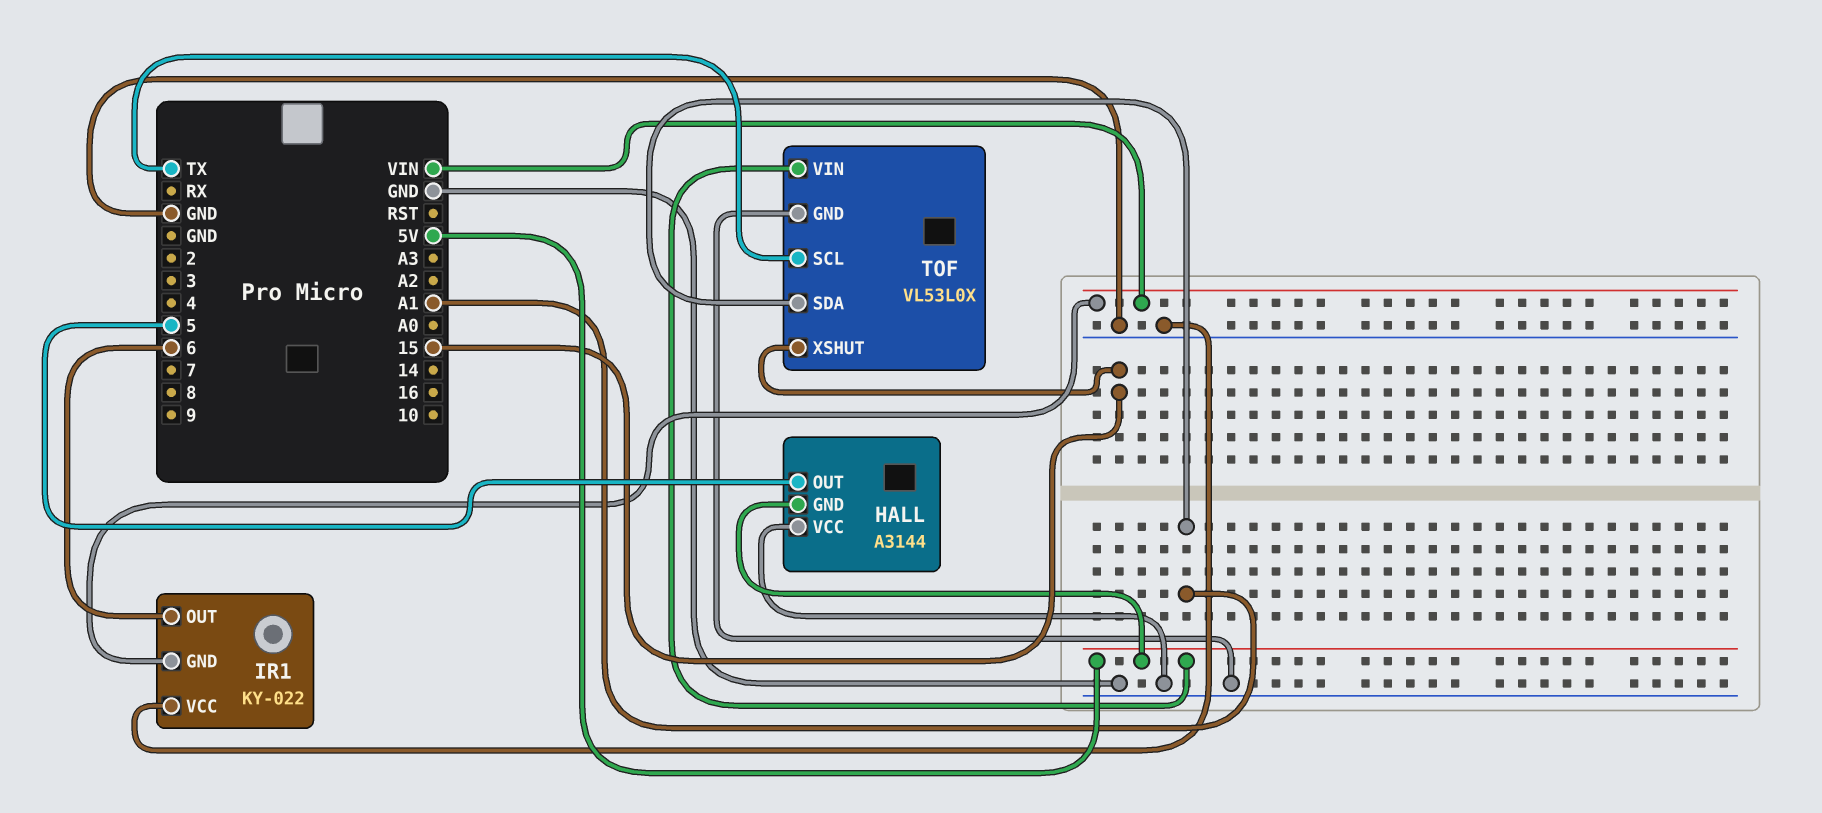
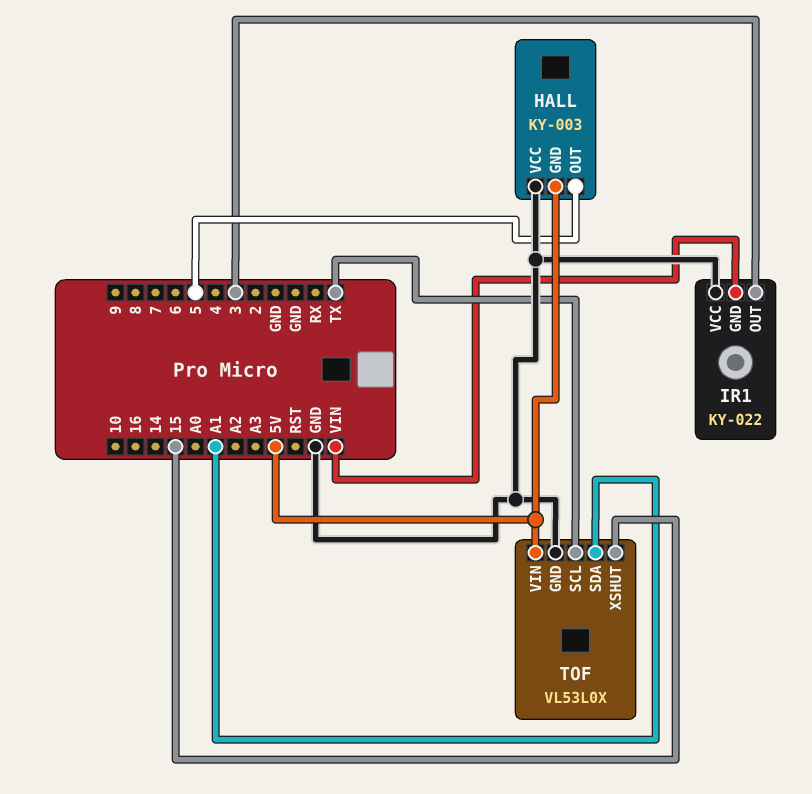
HALL: A3144 -> KY-003
IR1 pin OUT: 6 -> 3

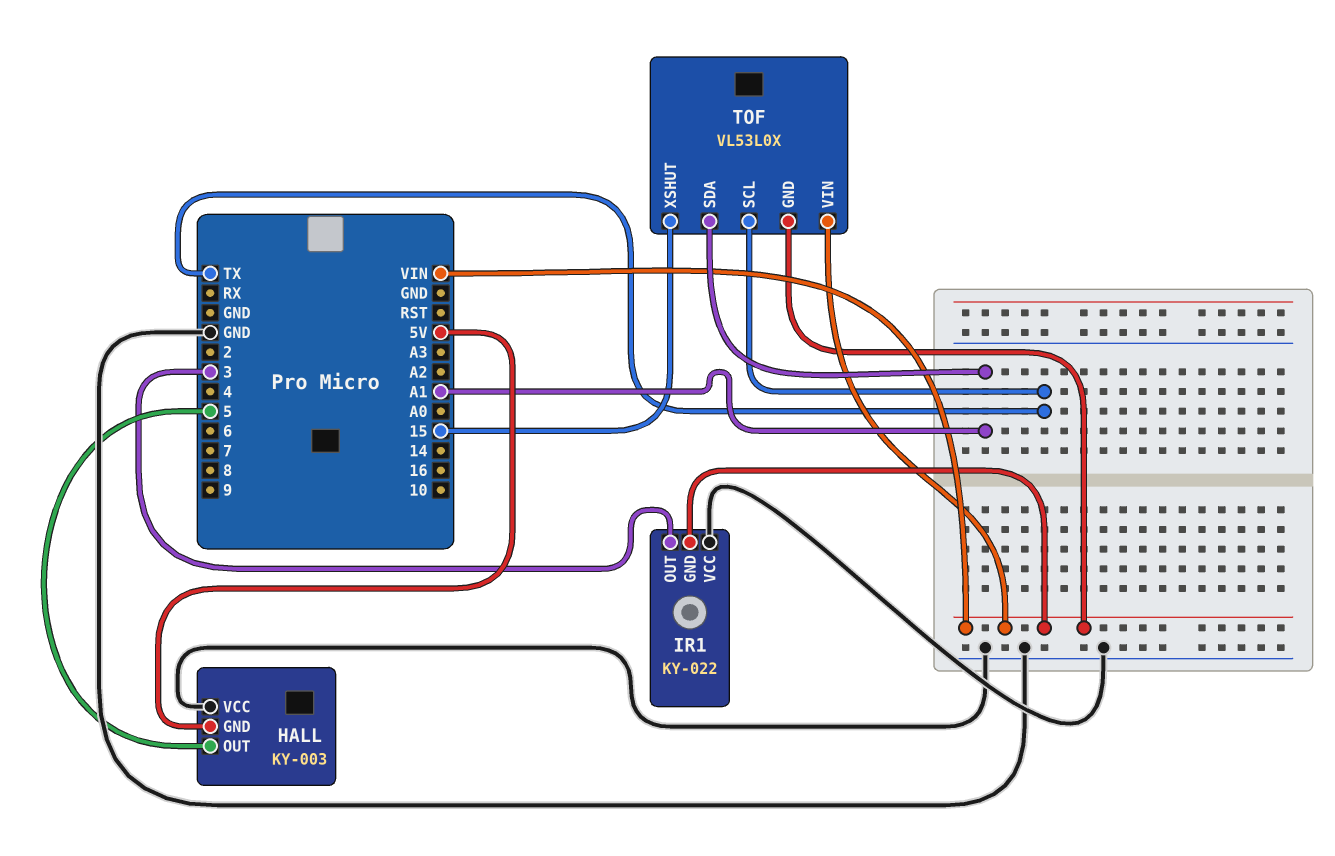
TOF pin GND: GND -> VIN
TOF pin VIN: 5V -> VIN

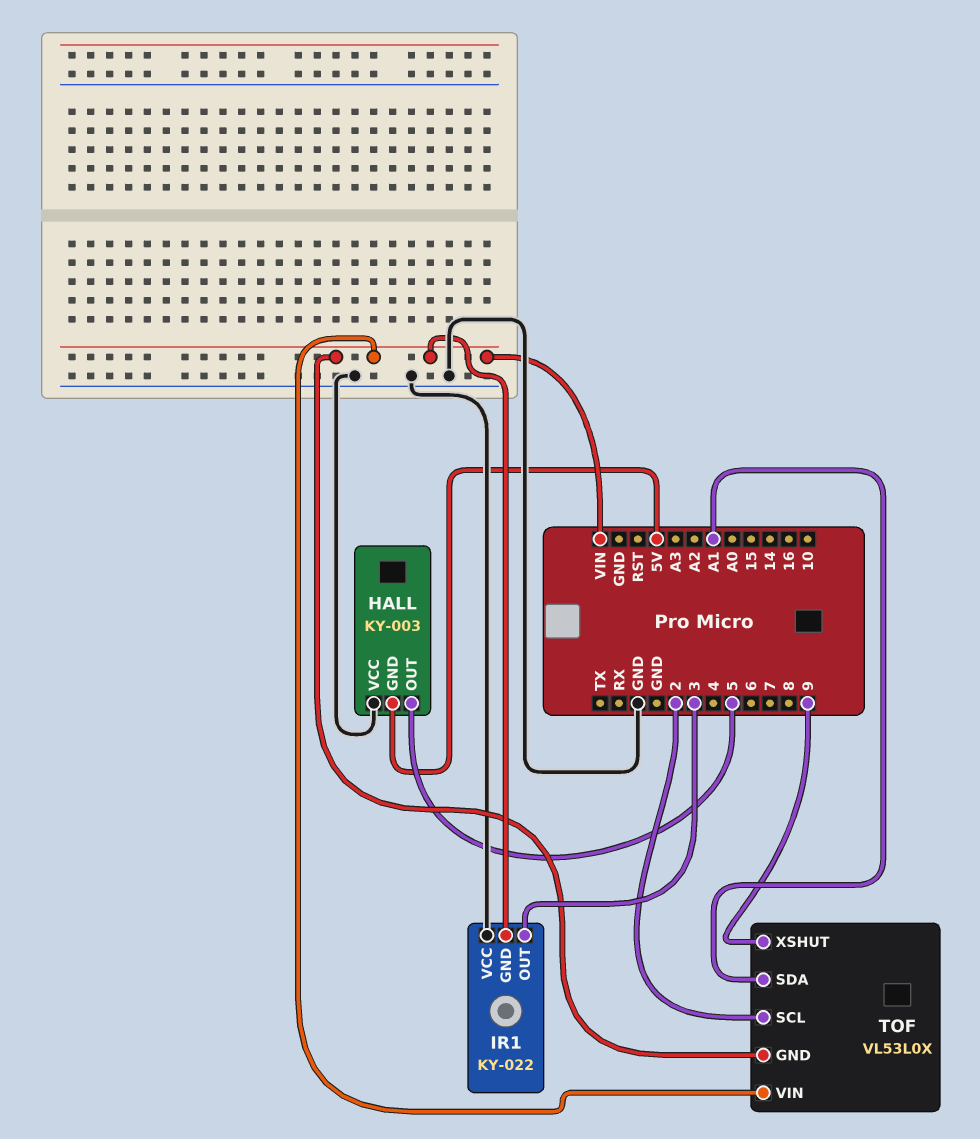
TOF pin SCL: TX -> 2
TOF pin XSHUT: 15 -> 9

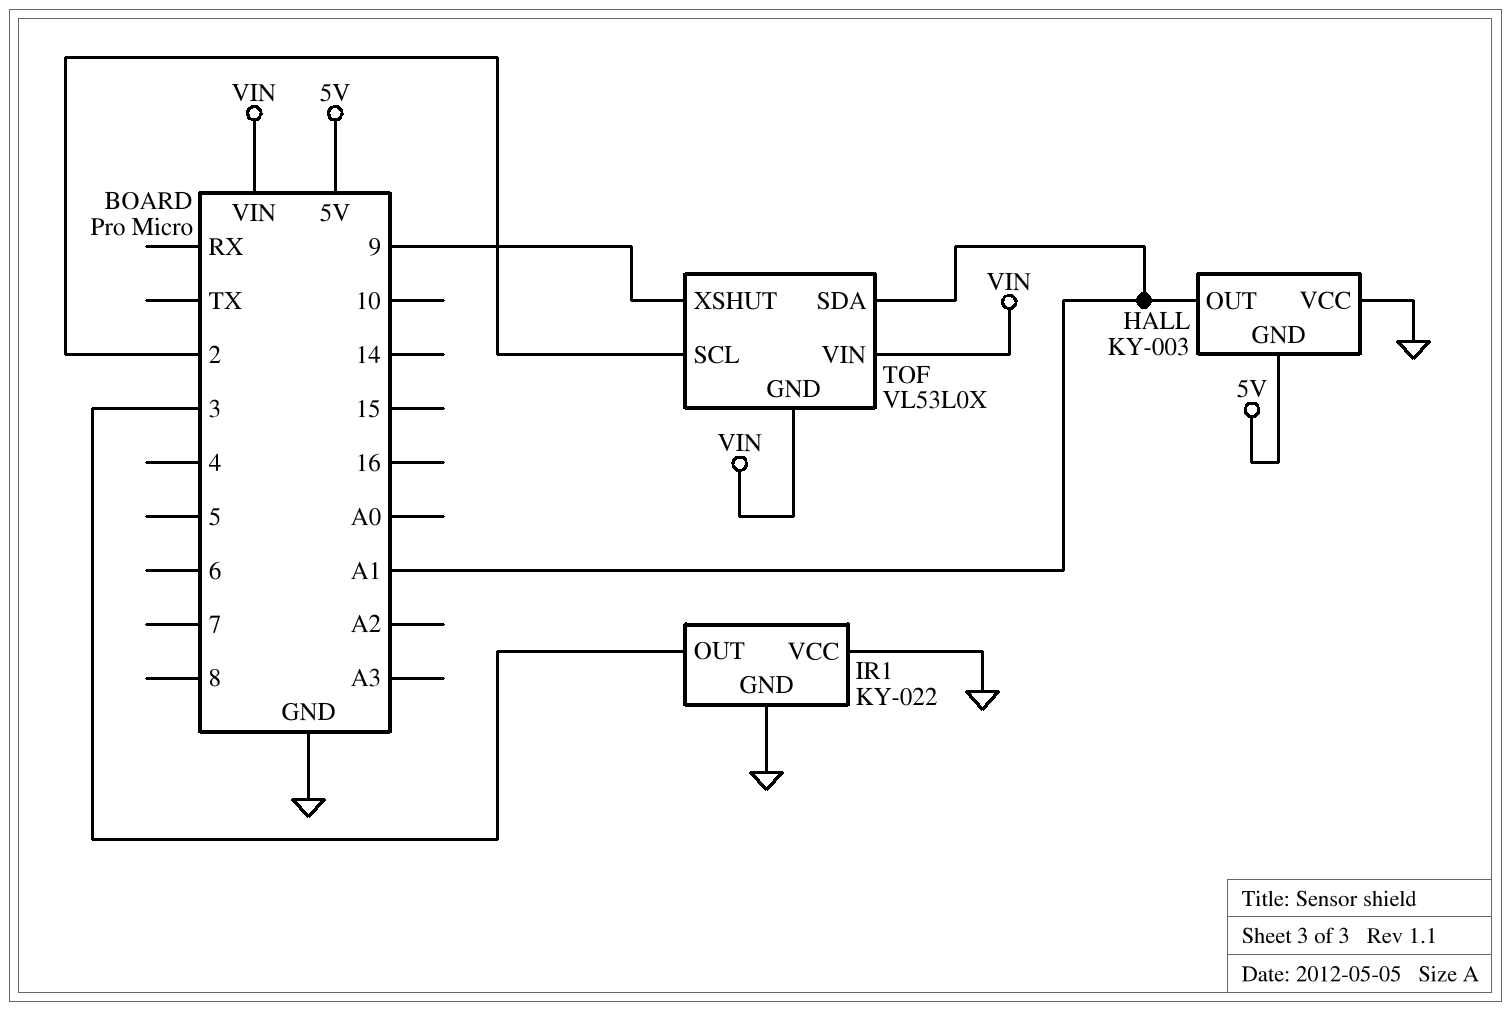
HALL pin OUT: 5 -> A1
IR1 pin GND: VIN -> GND

